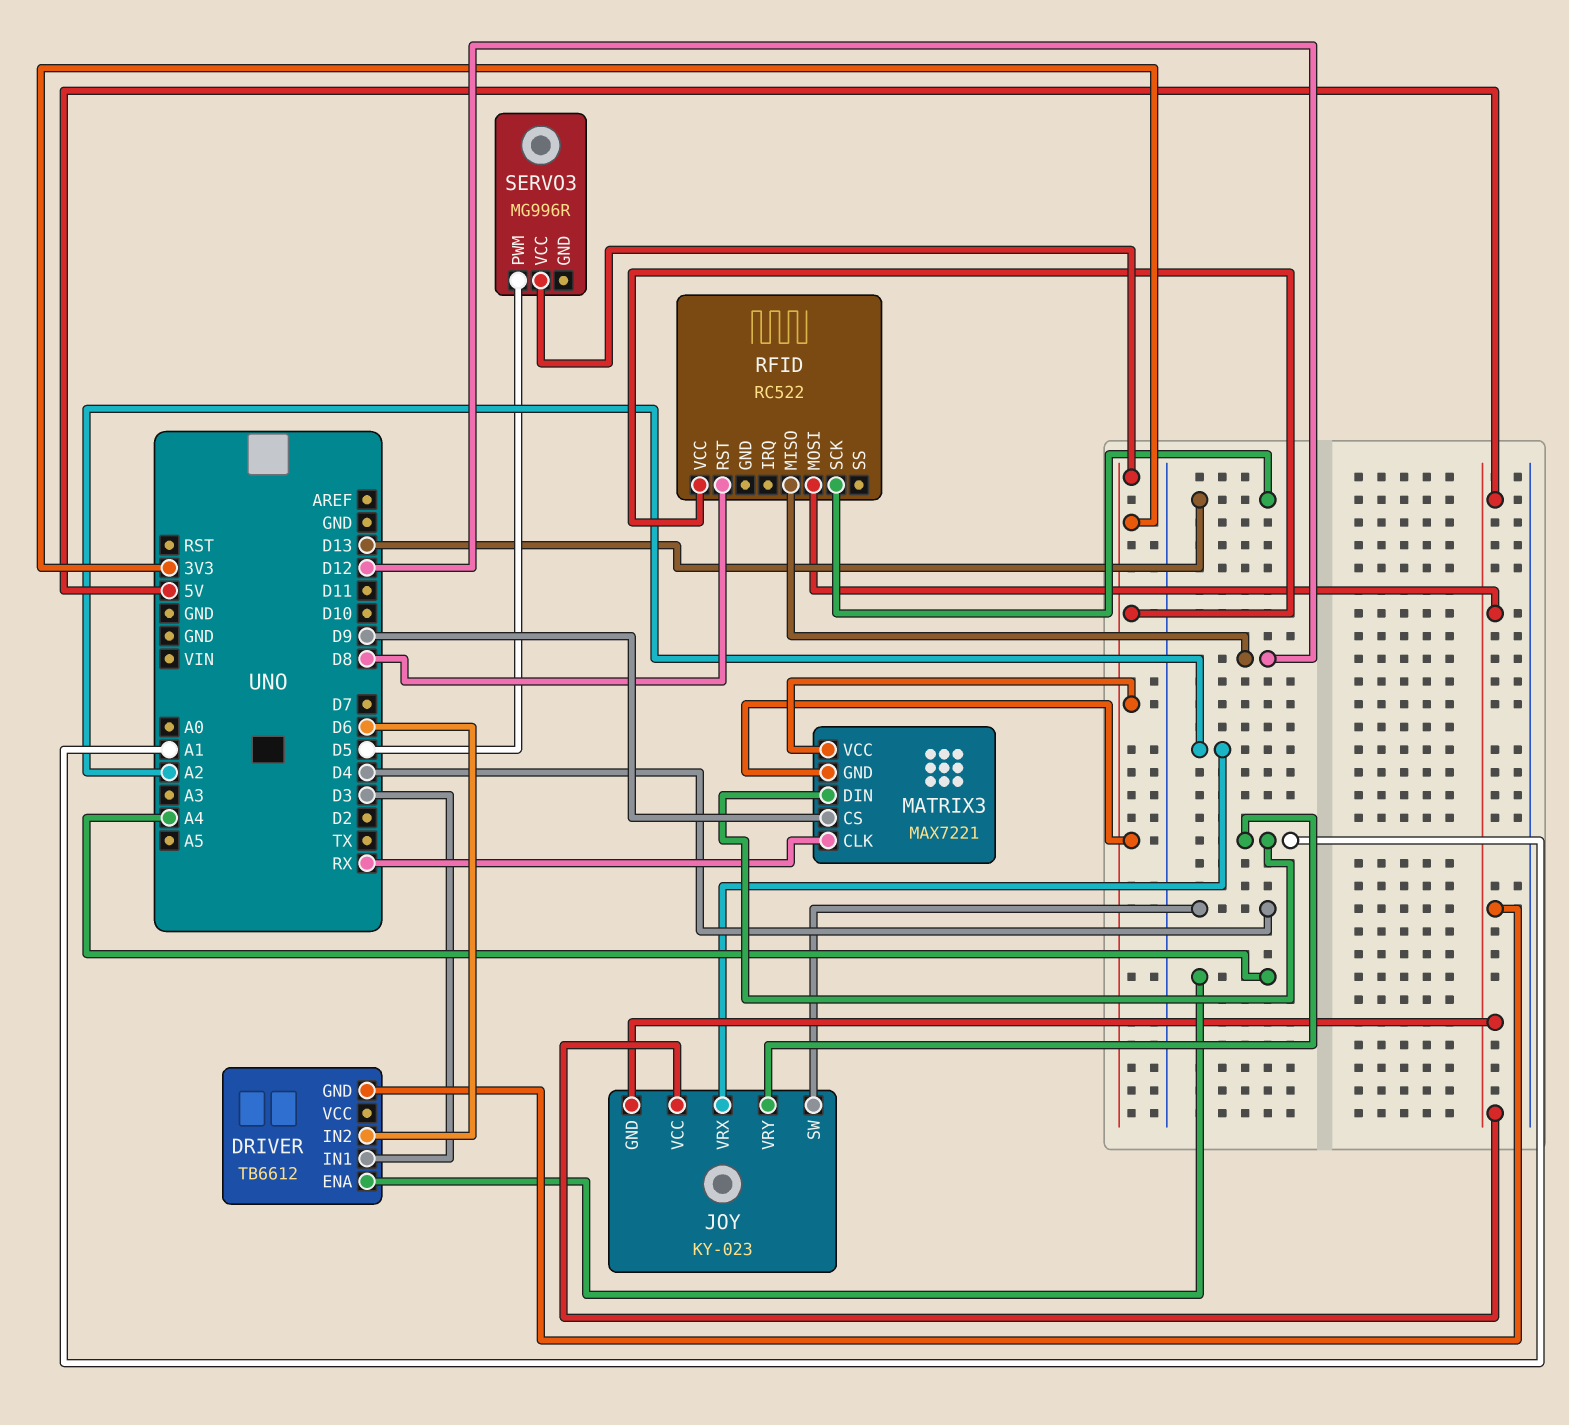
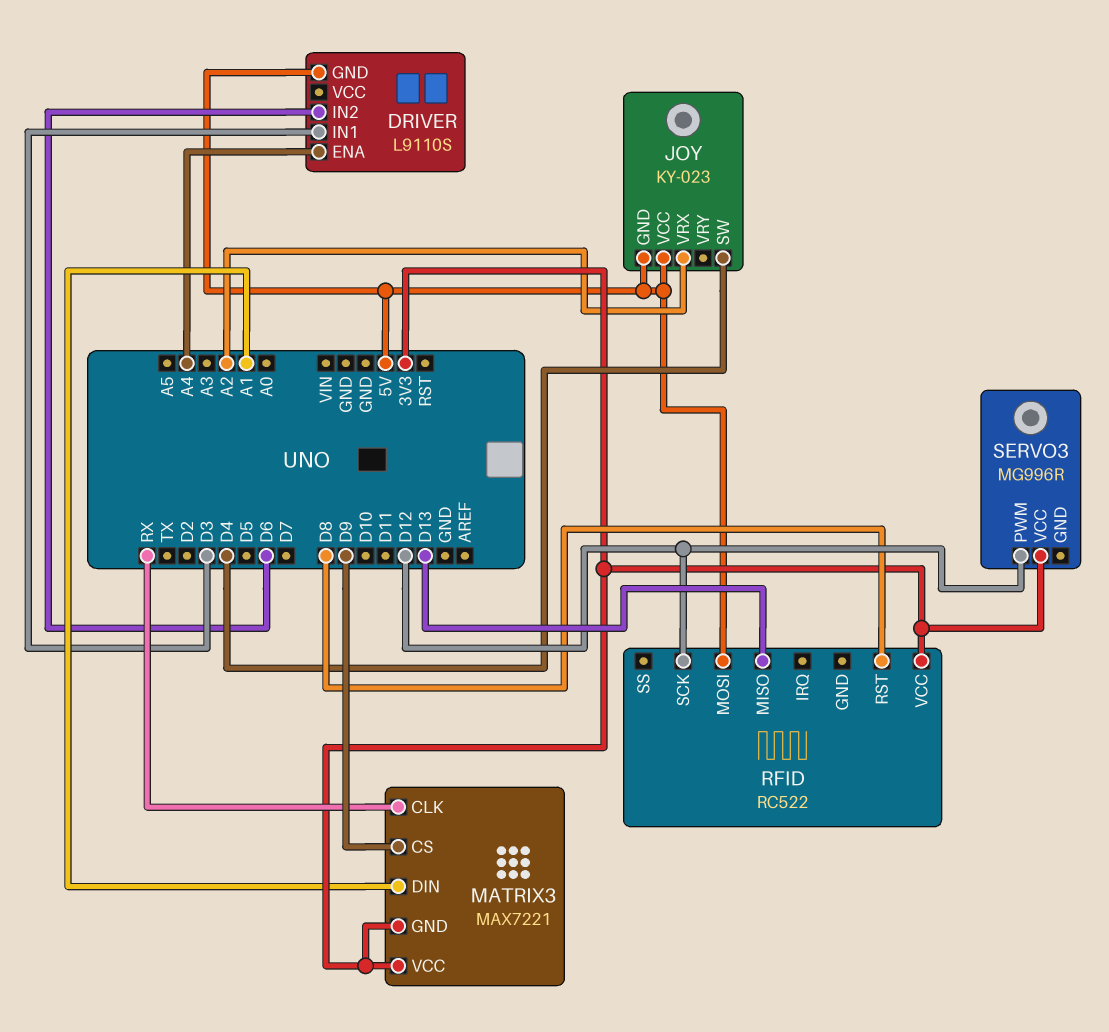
DRIVER: TB6612 -> L9110S
JOY pin VRY: A1 -> none
RFID pin MISO: D12 -> D13
RFID pin SCK: D13 -> D12
SERVO3 pin PWM: D5 -> D12

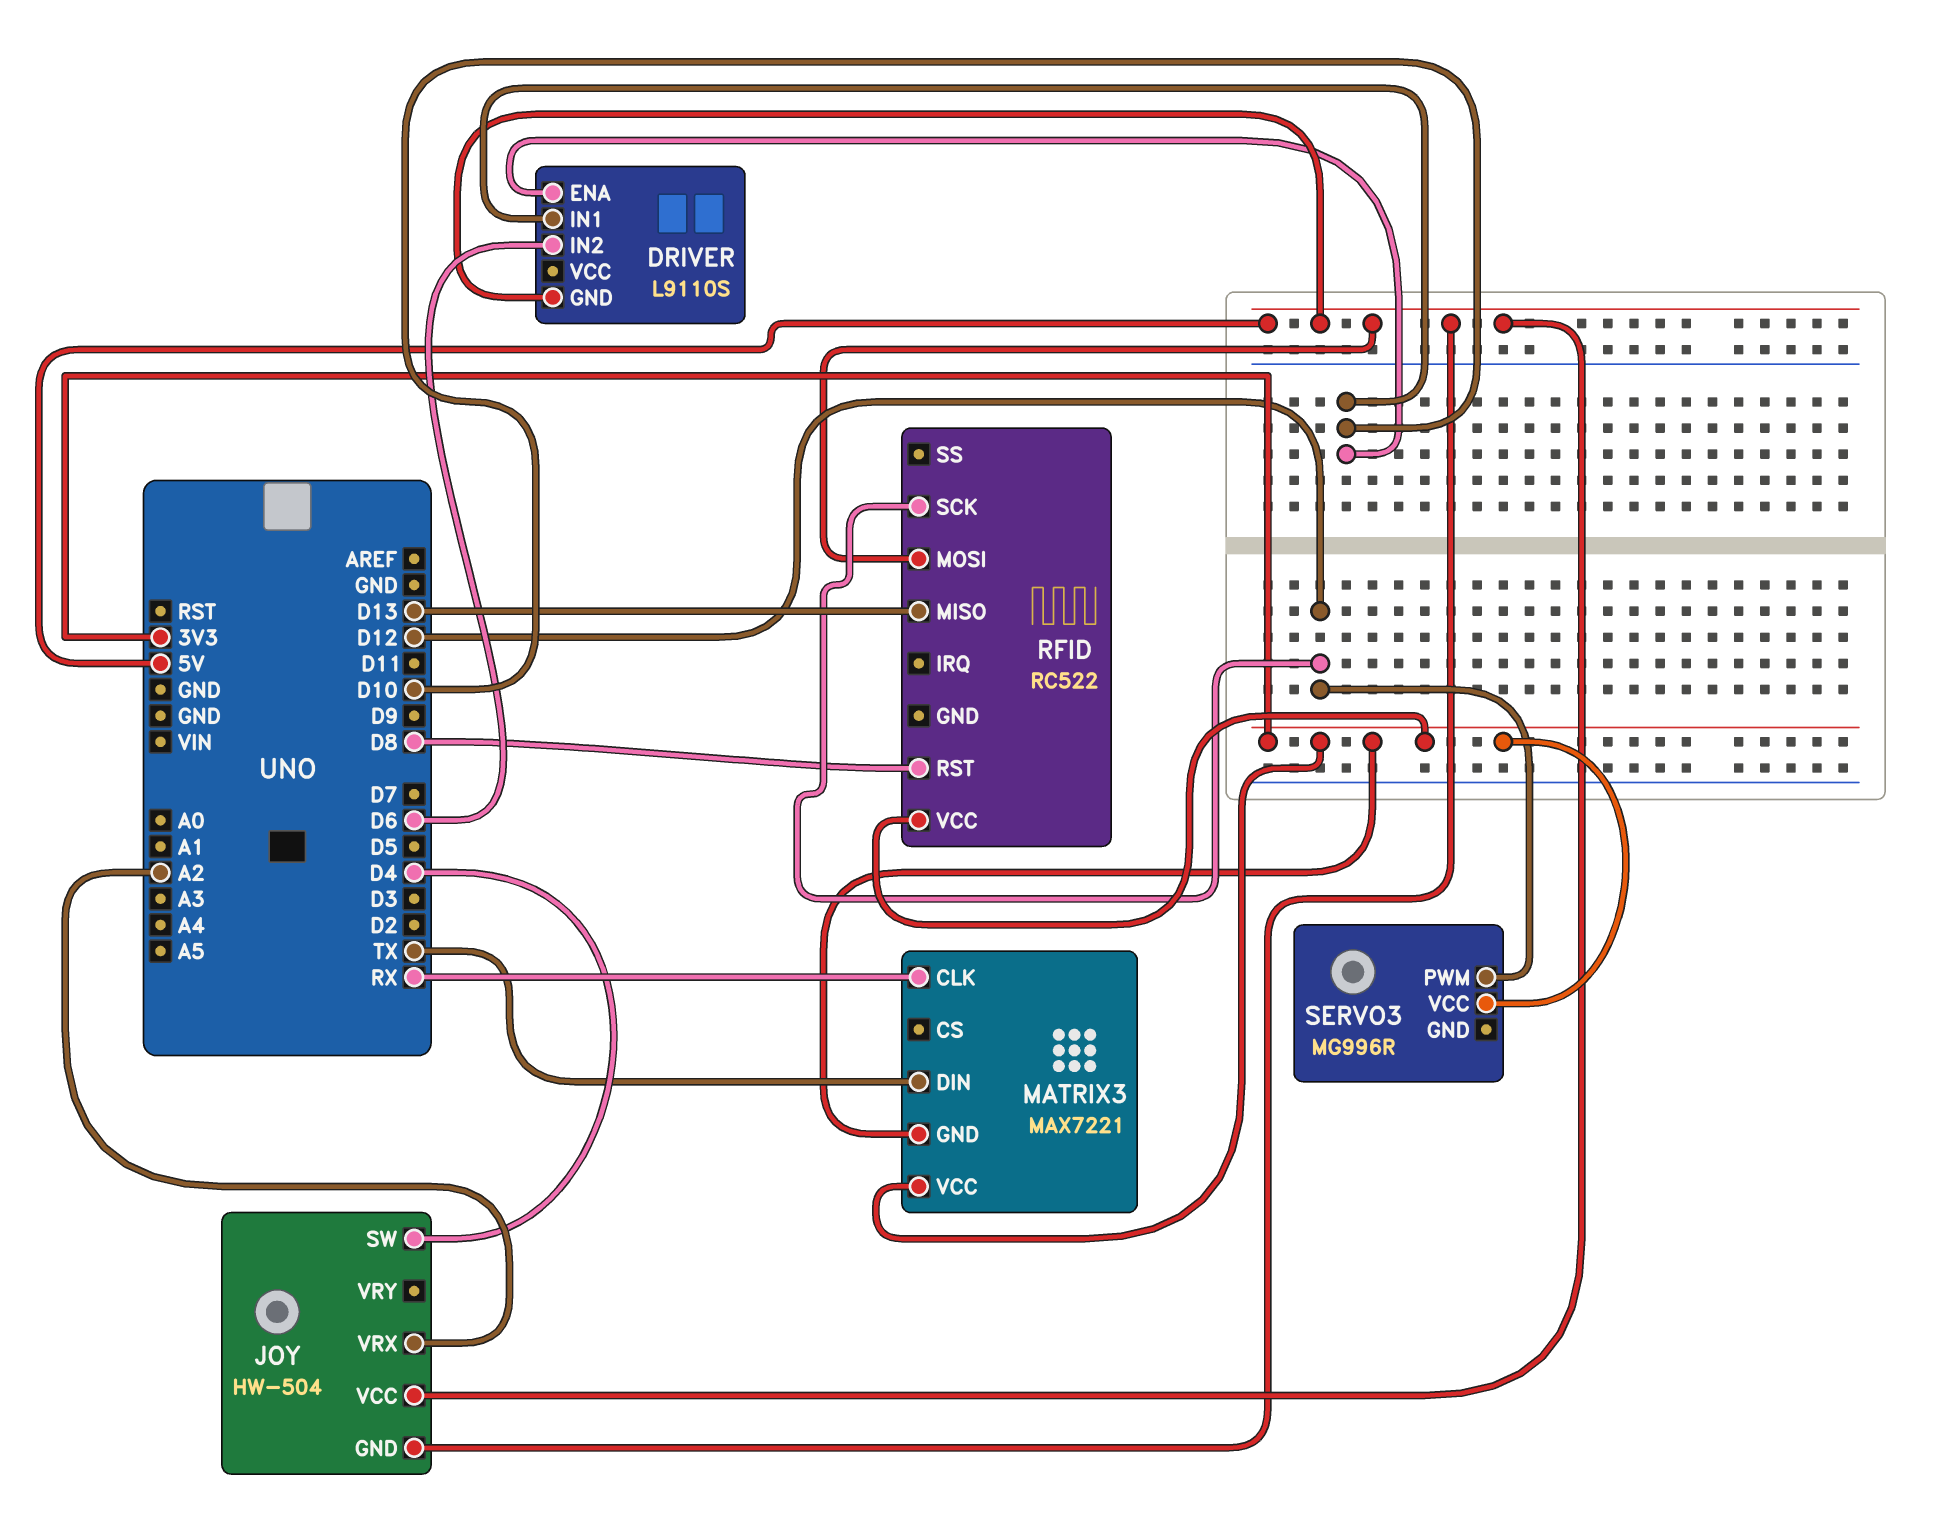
DRIVER pin ENA: A4 -> D10
DRIVER pin IN1: D3 -> D10
JOY: KY-023 -> HW-504
MATRIX3 pin CS: D9 -> none
MATRIX3 pin DIN: A1 -> TX

